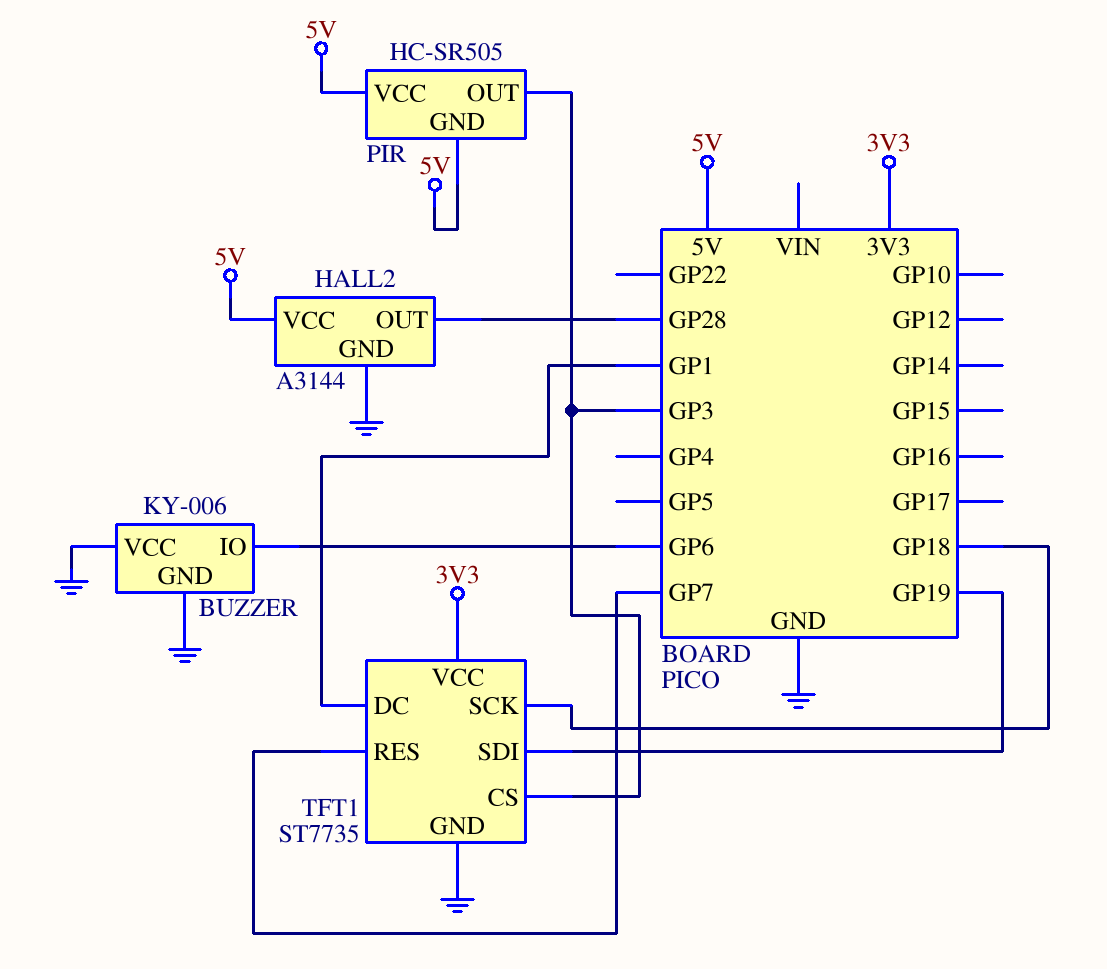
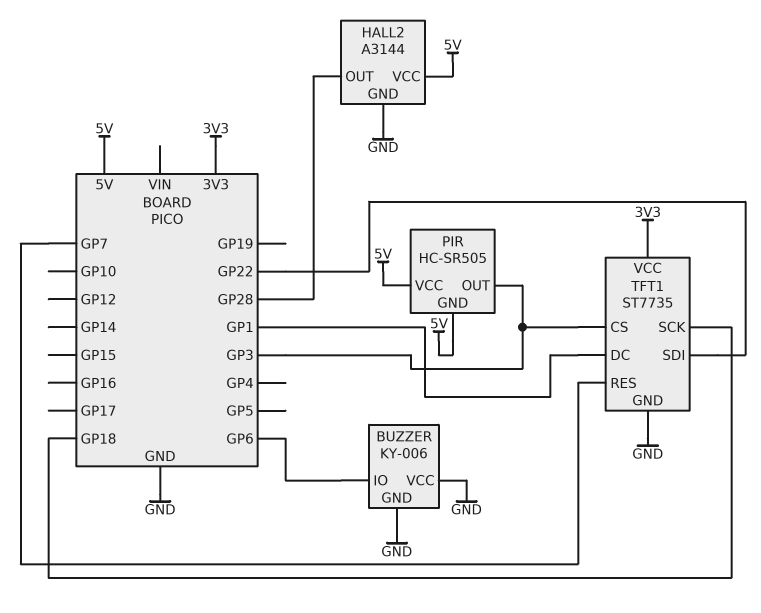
TFT1 pin SDI: GP19 -> GP22

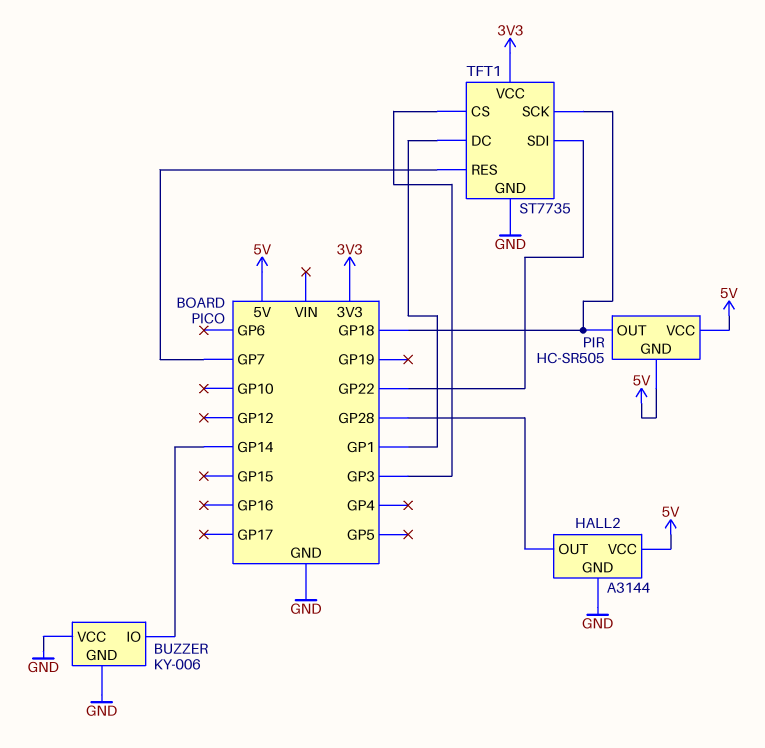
BUZZER pin IO: GP6 -> GP14
PIR pin OUT: GP3 -> GP18

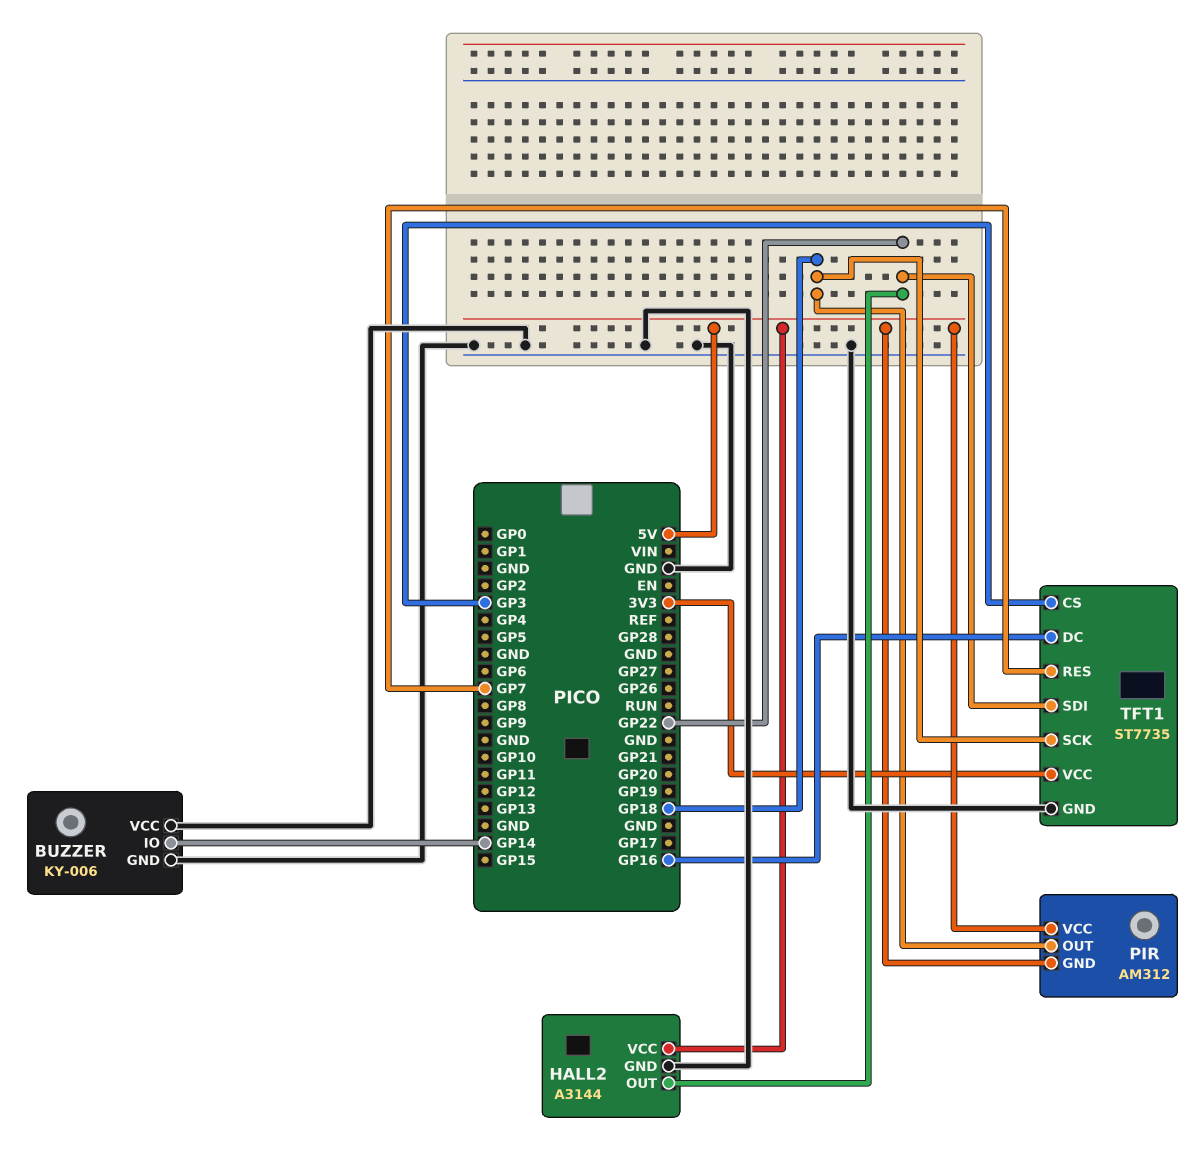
HALL2 pin OUT: GP28 -> GP22
PIR: HC-SR505 -> AM312
TFT1 pin DC: GP1 -> GP16

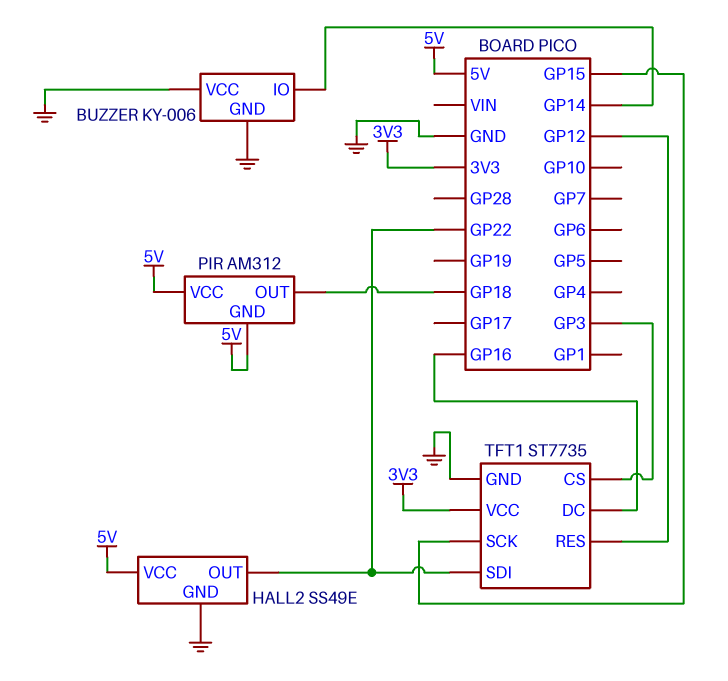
HALL2: A3144 -> SS49E
TFT1 pin RES: GP7 -> GP12
TFT1 pin SCK: GP18 -> GP15

